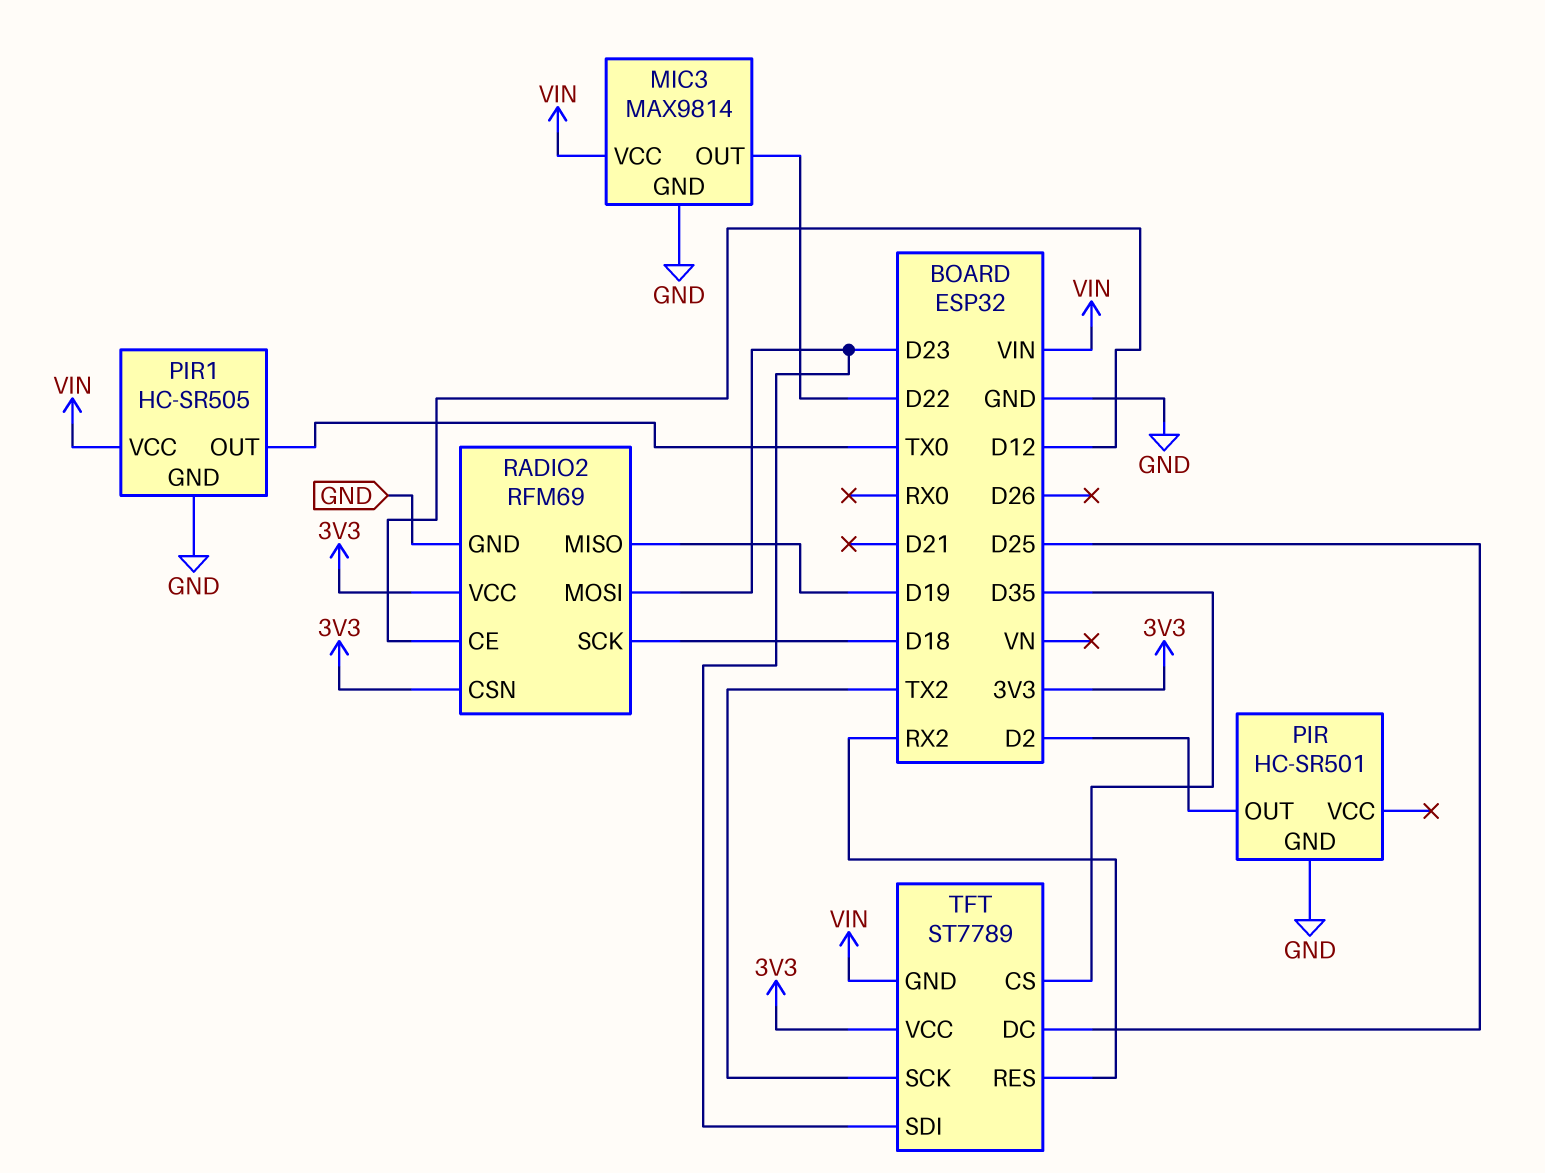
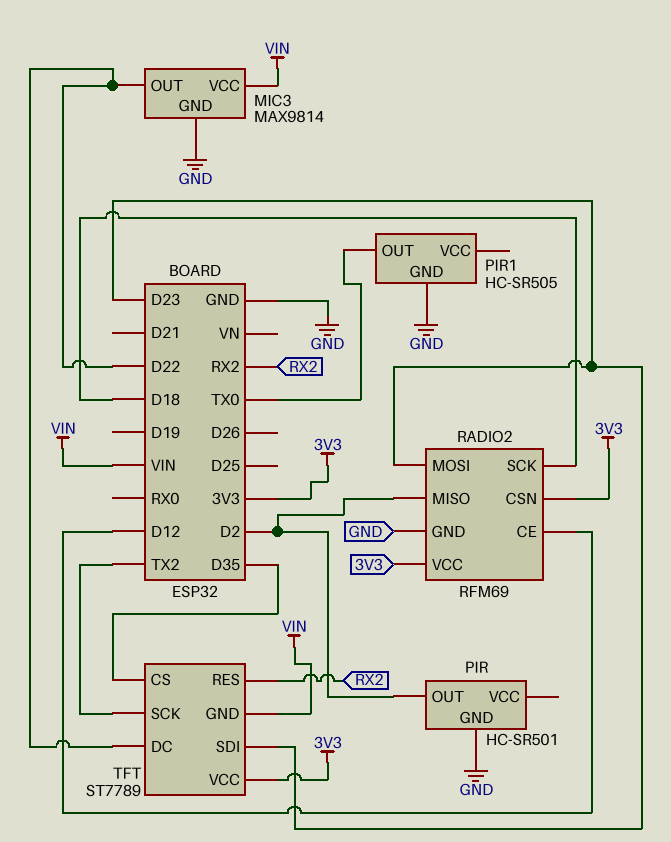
PIR1 pin VCC: VIN -> none
RADIO2 pin MISO: D19 -> D2
TFT pin DC: D25 -> D22

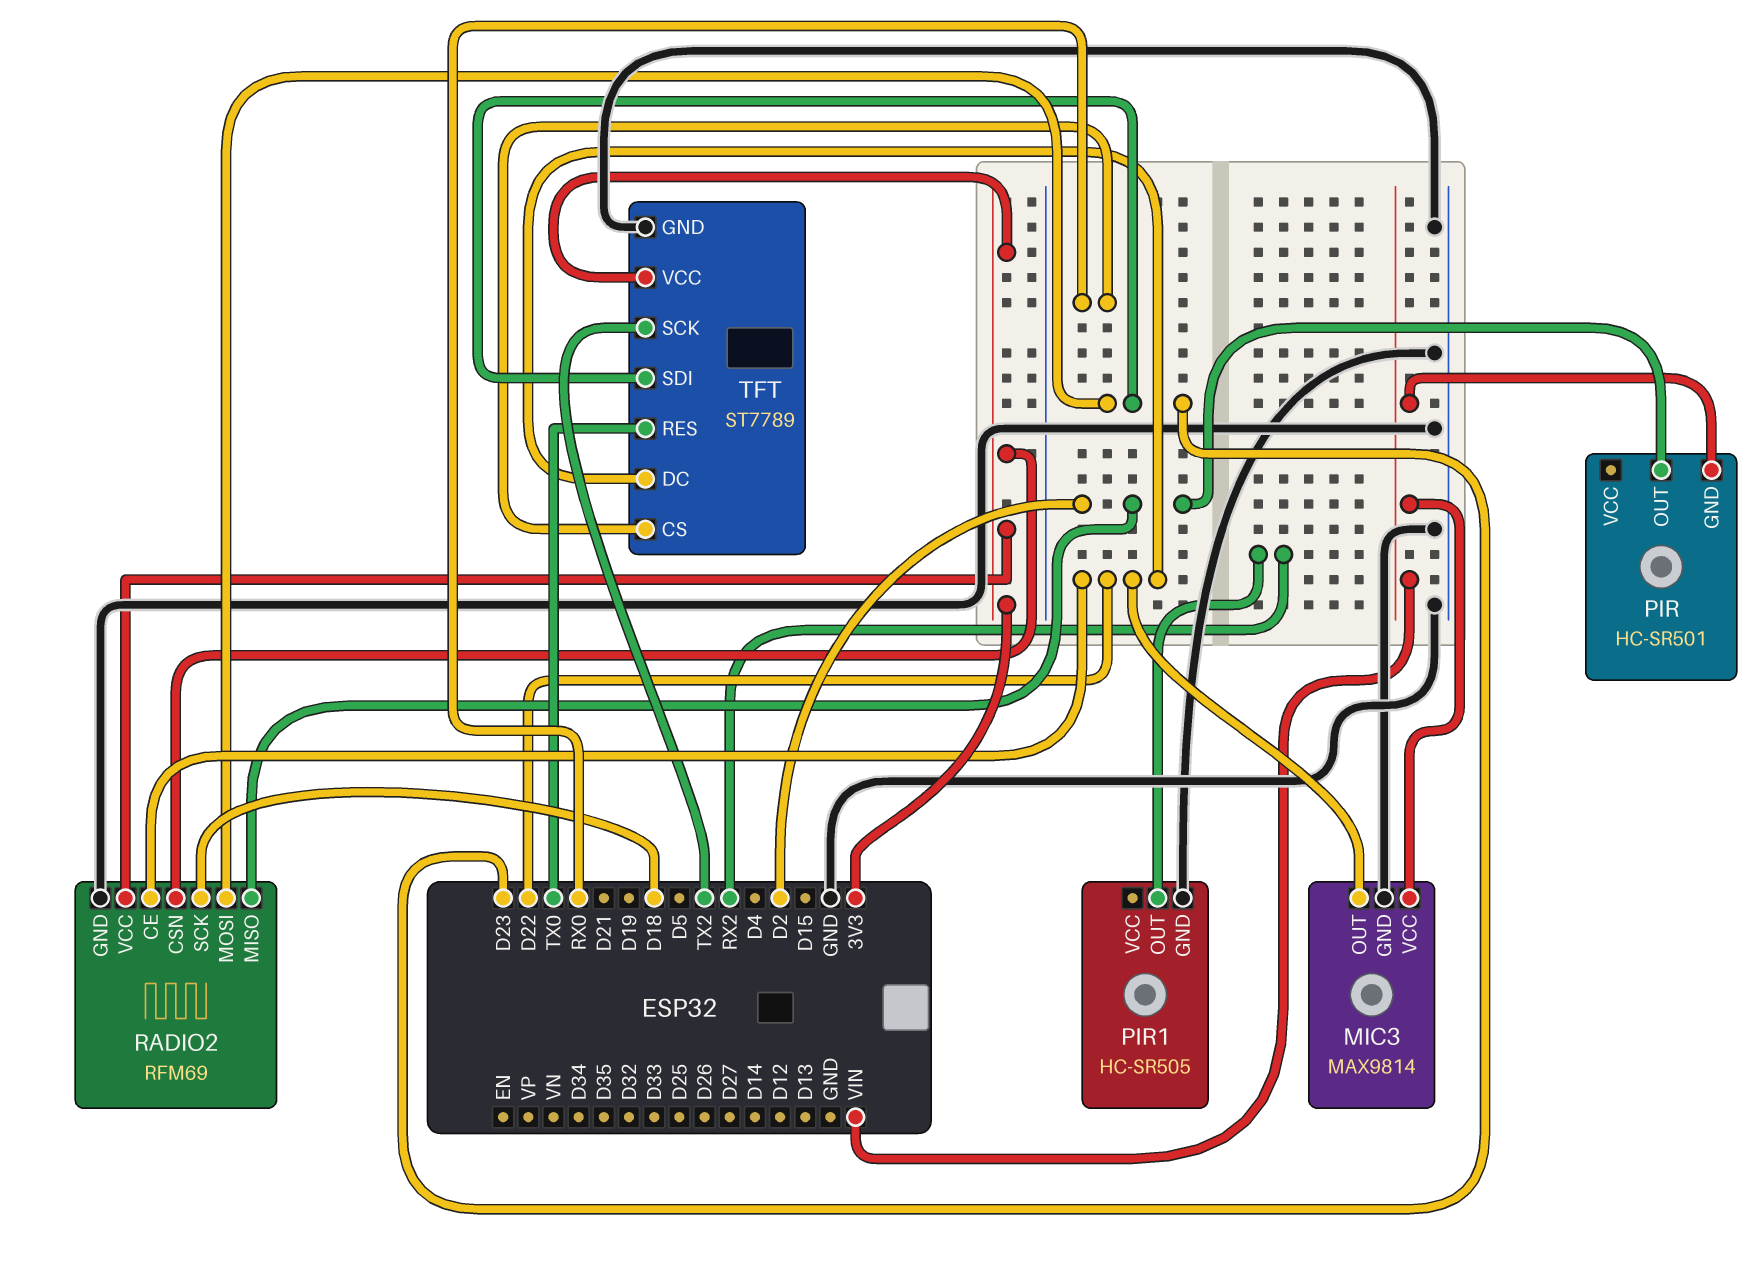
PIR pin GND: GND -> VIN
PIR1 pin OUT: TX0 -> RX2
RADIO2 pin CE: D12 -> D22
TFT pin CS: D35 -> RX0
TFT pin GND: VIN -> GND
TFT pin RES: RX2 -> TX0

